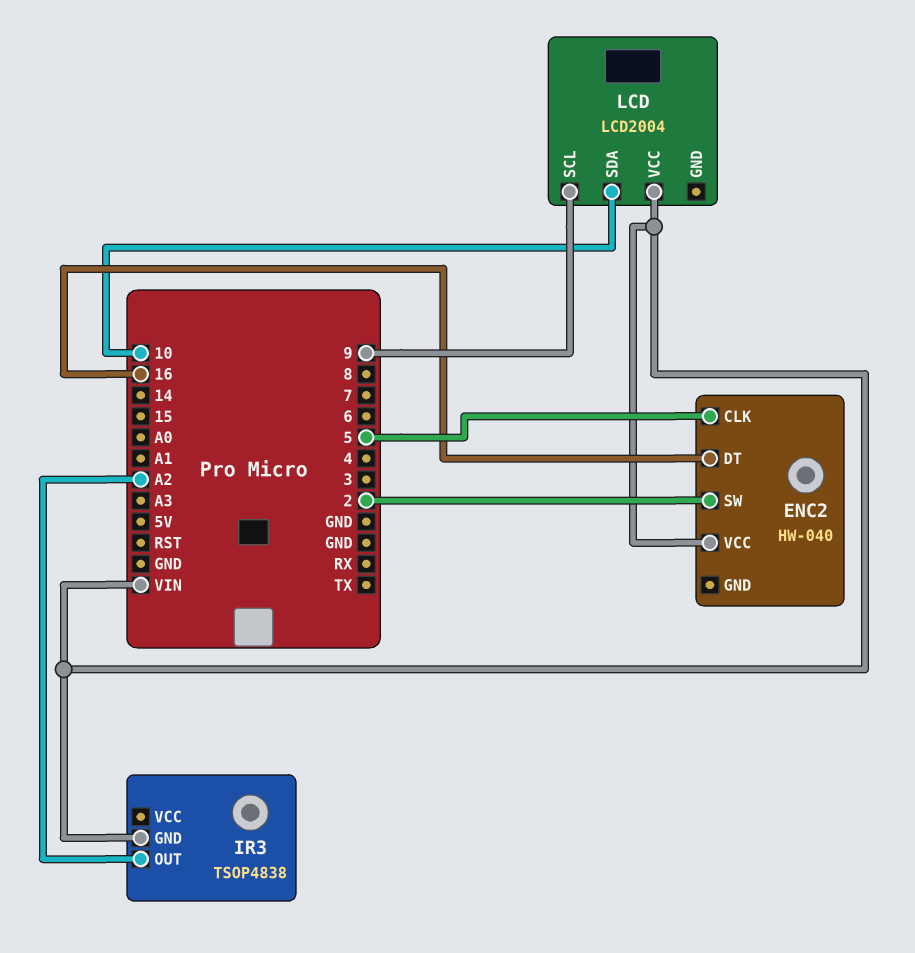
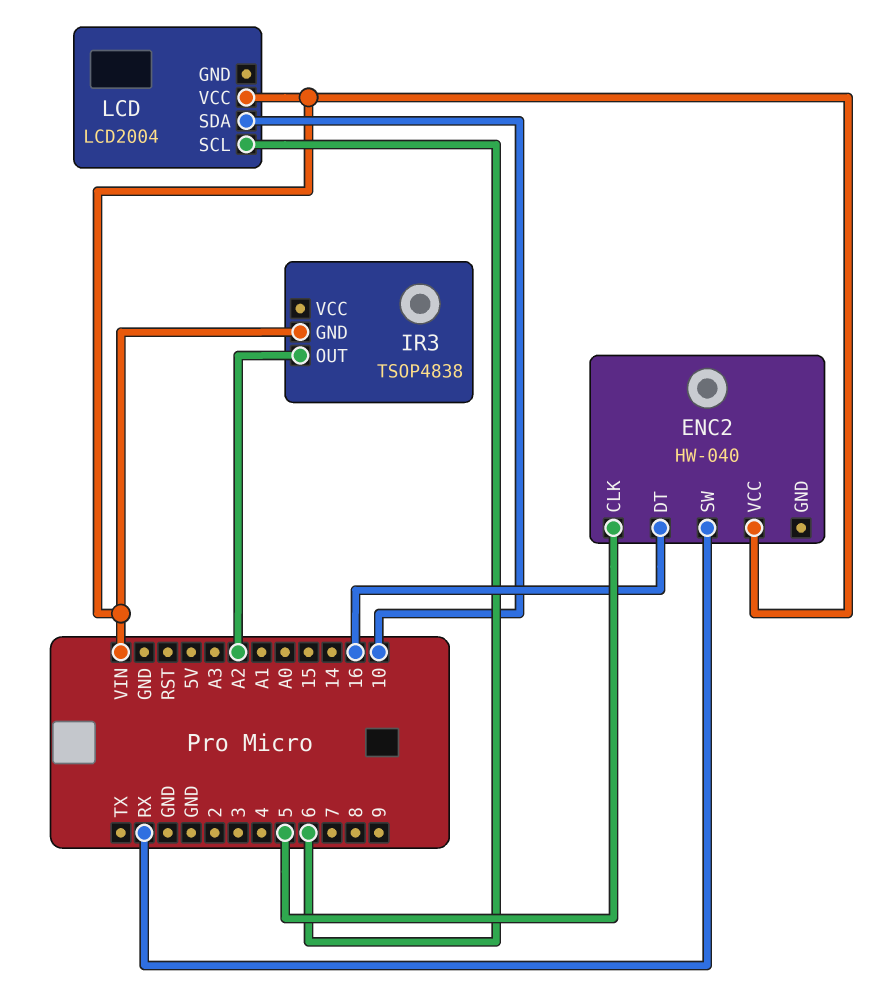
ENC2 pin SW: 2 -> RX
LCD pin SCL: 9 -> 6

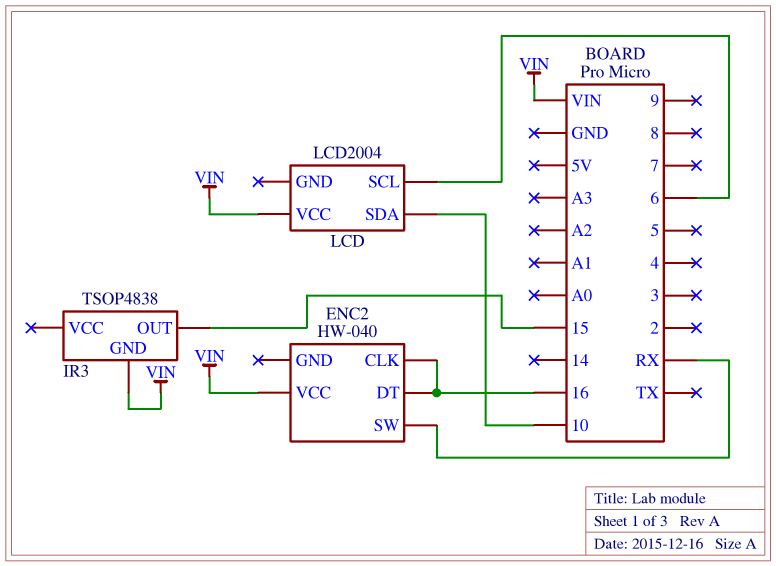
ENC2 pin CLK: 5 -> 16
IR3 pin OUT: A2 -> 15

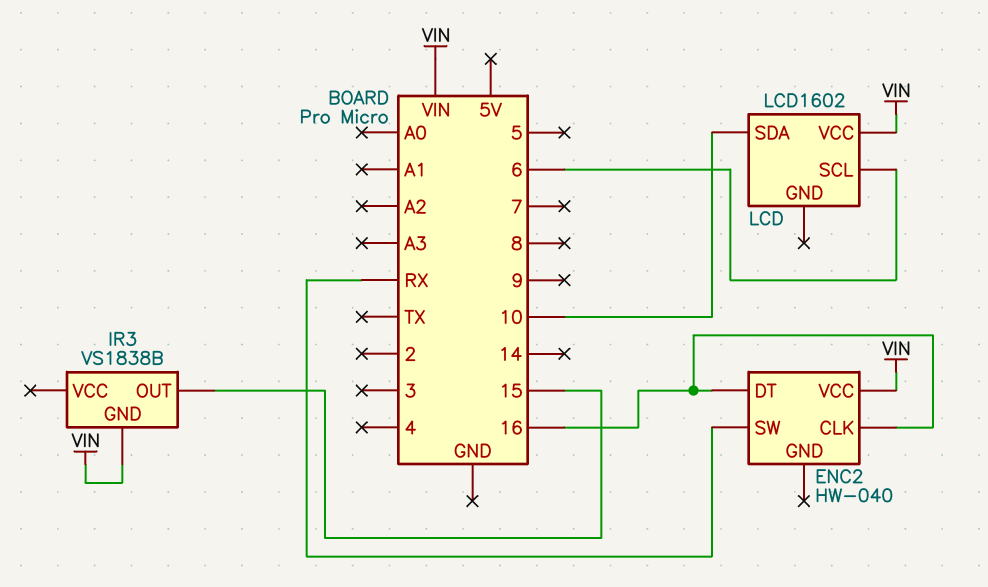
IR3: TSOP4838 -> VS1838B
LCD: LCD2004 -> LCD1602

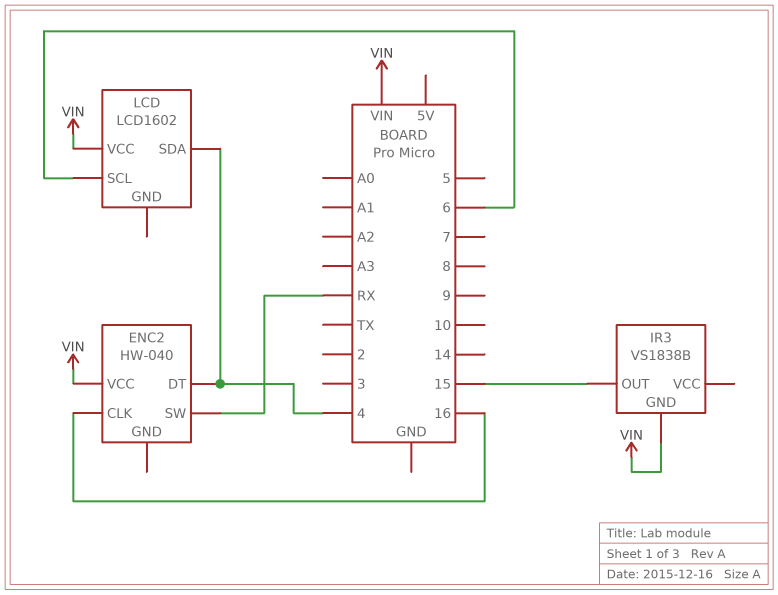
ENC2 pin DT: 16 -> 4
LCD pin SDA: 10 -> 4

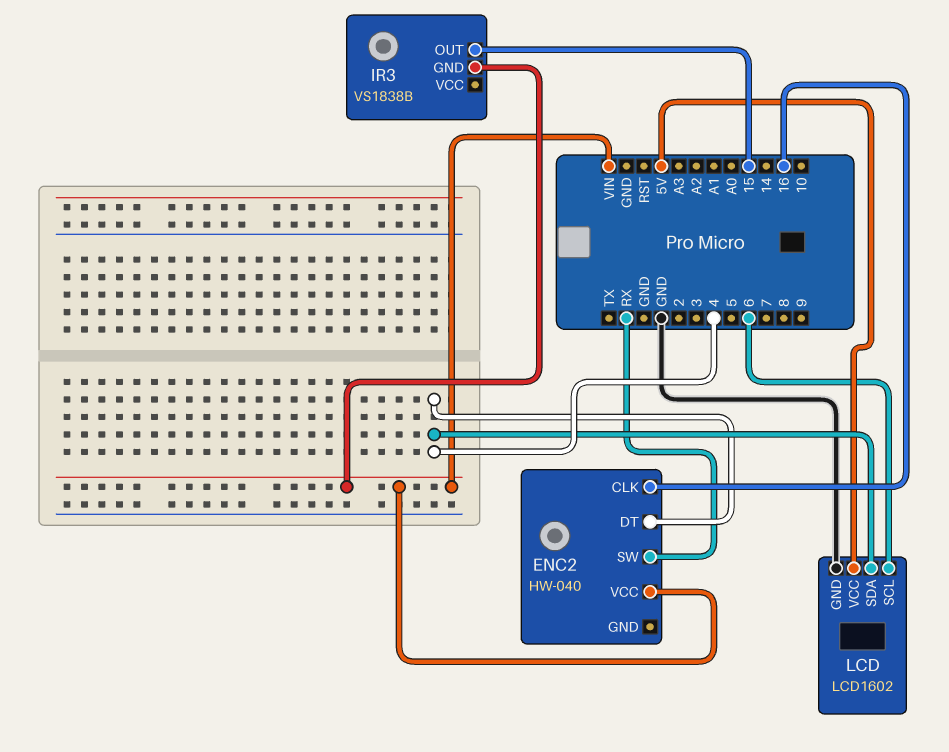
LCD pin GND: none -> GND
LCD pin VCC: VIN -> 5V

